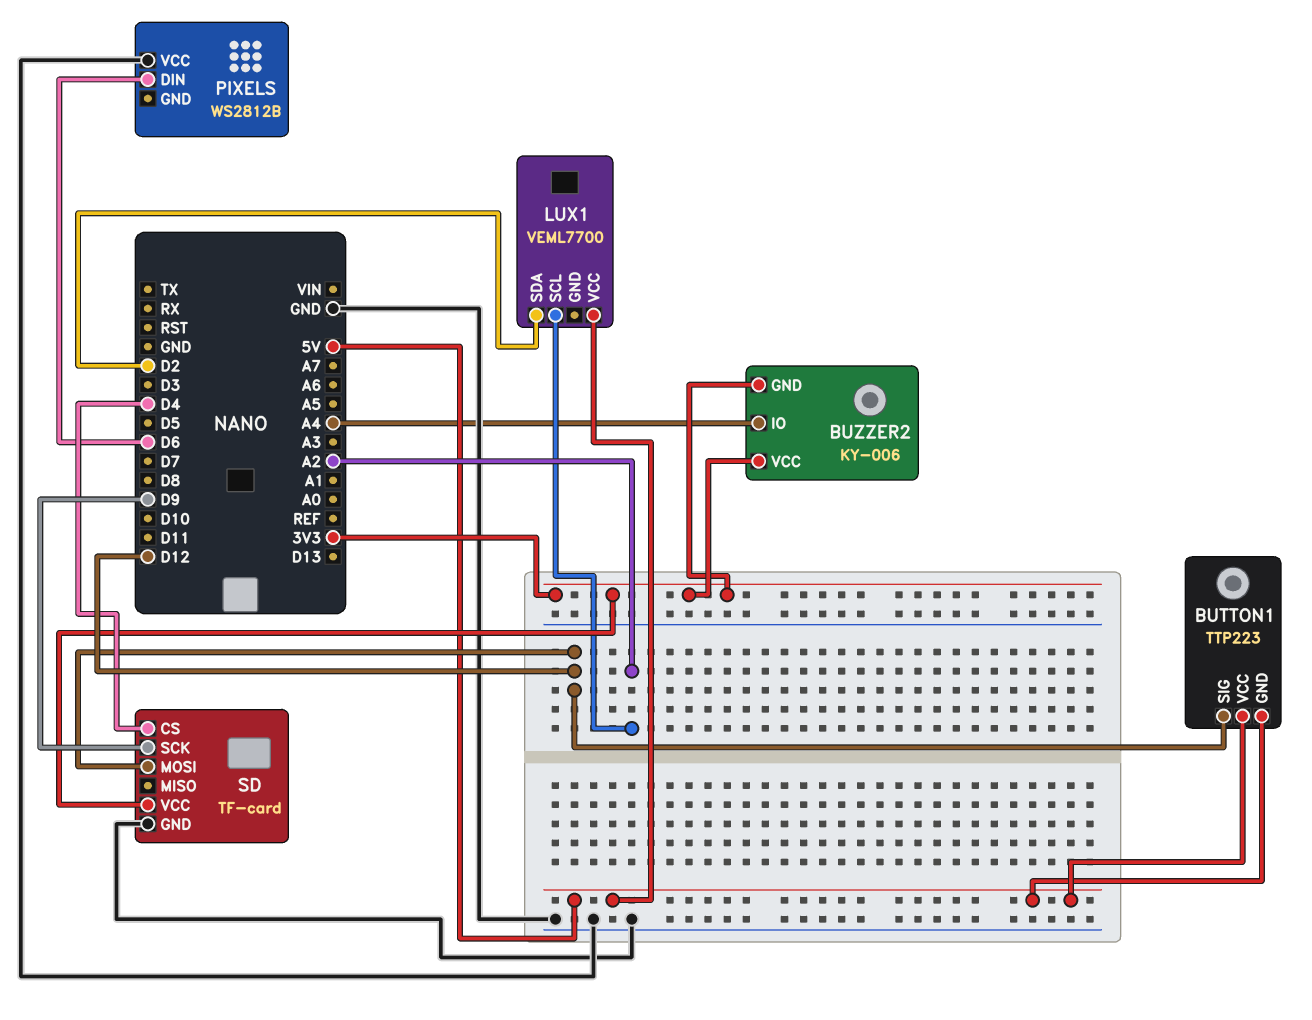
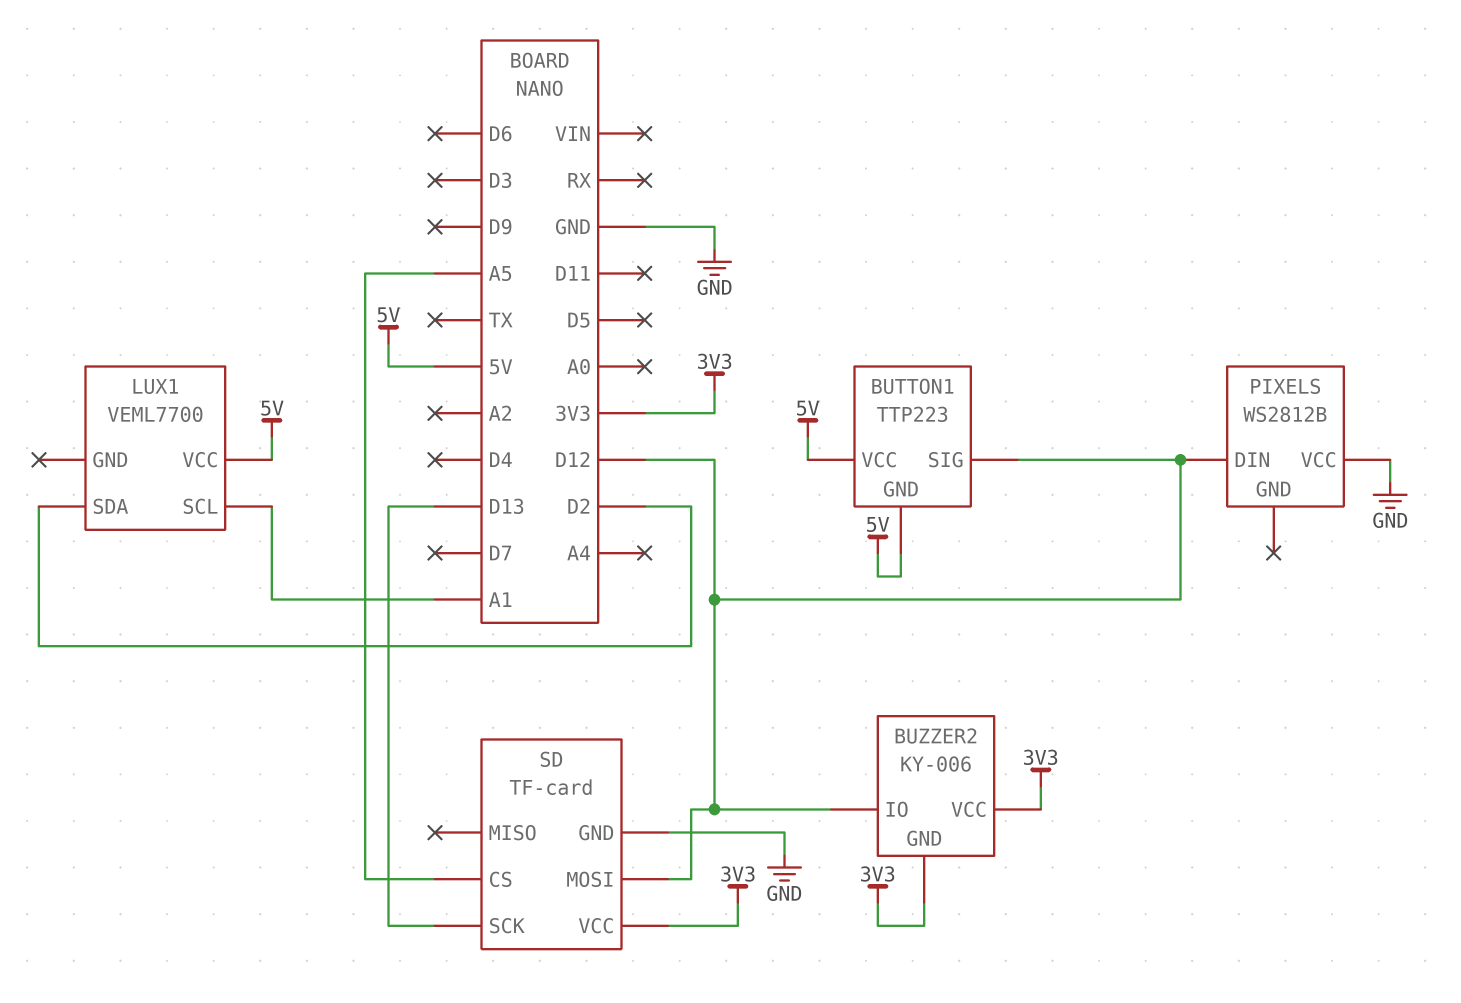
BUZZER2 pin IO: A4 -> D12
LUX1 pin SCL: A2 -> A1
PIXELS pin DIN: D6 -> D12
SD pin CS: D4 -> A5
SD pin SCK: D9 -> D13

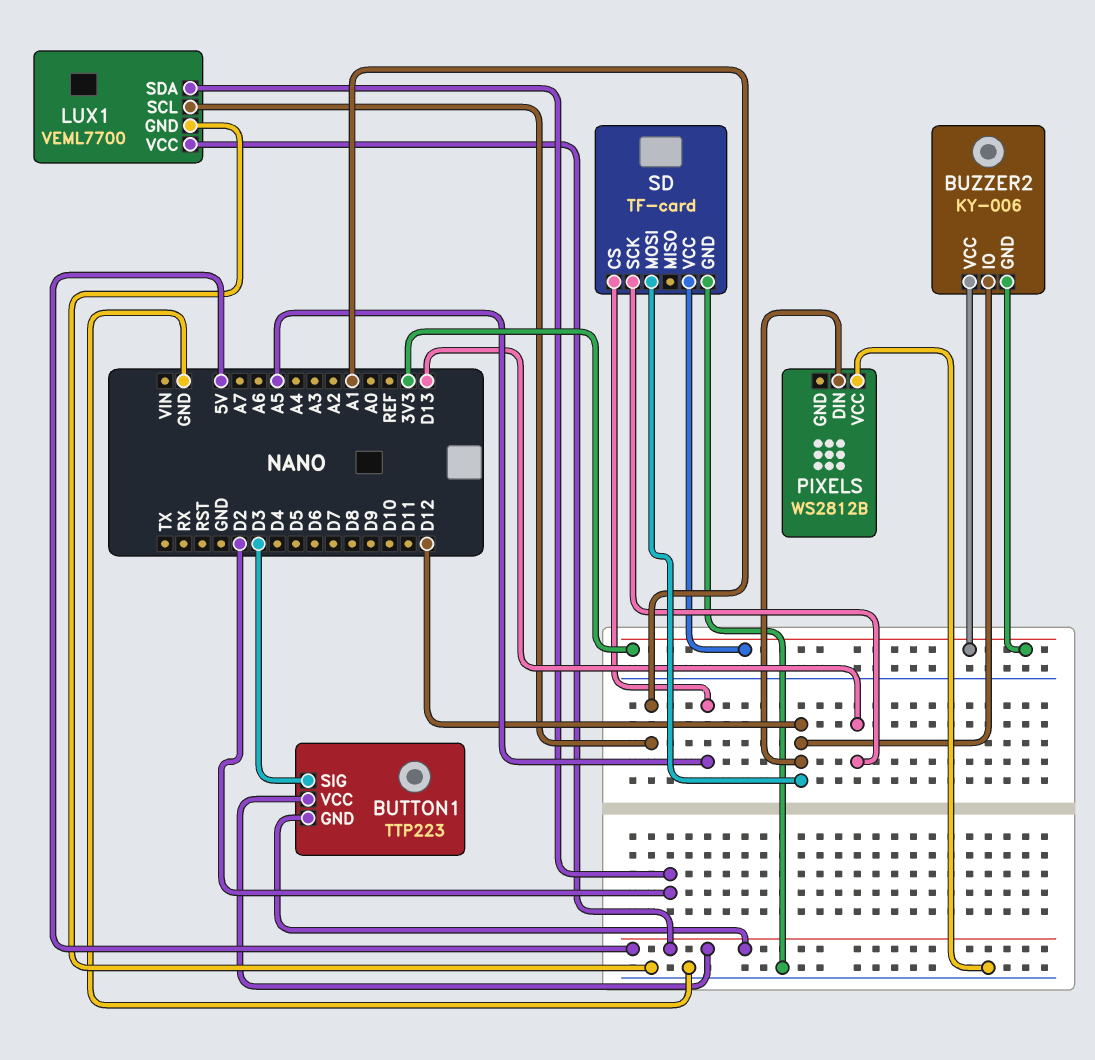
BUTTON1 pin SIG: D12 -> D3
LUX1 pin GND: none -> GND

